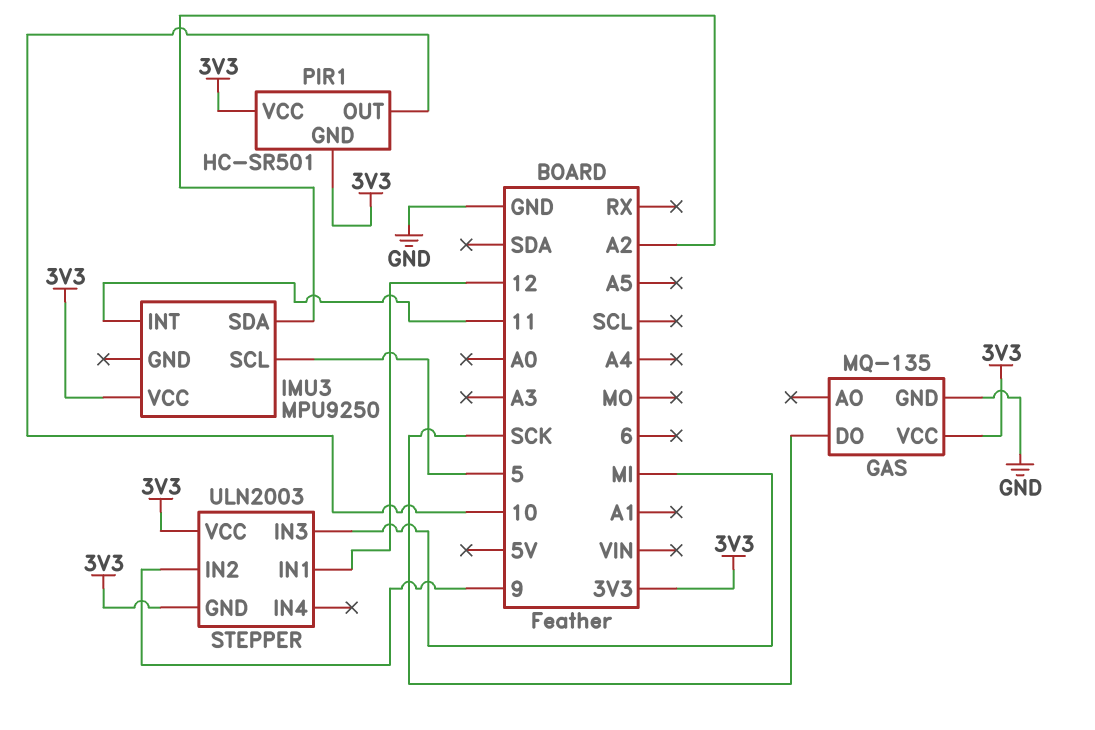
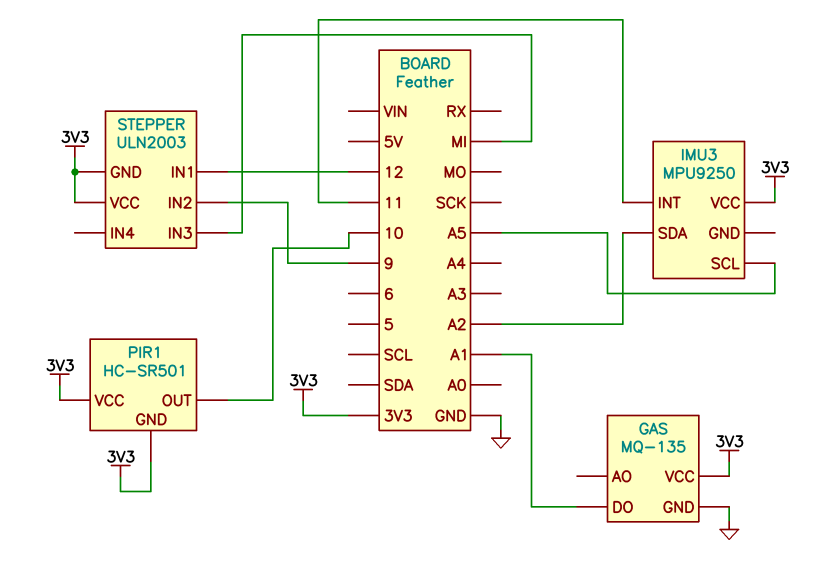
GAS pin DO: SCK -> A1
IMU3 pin SCL: 5 -> A5

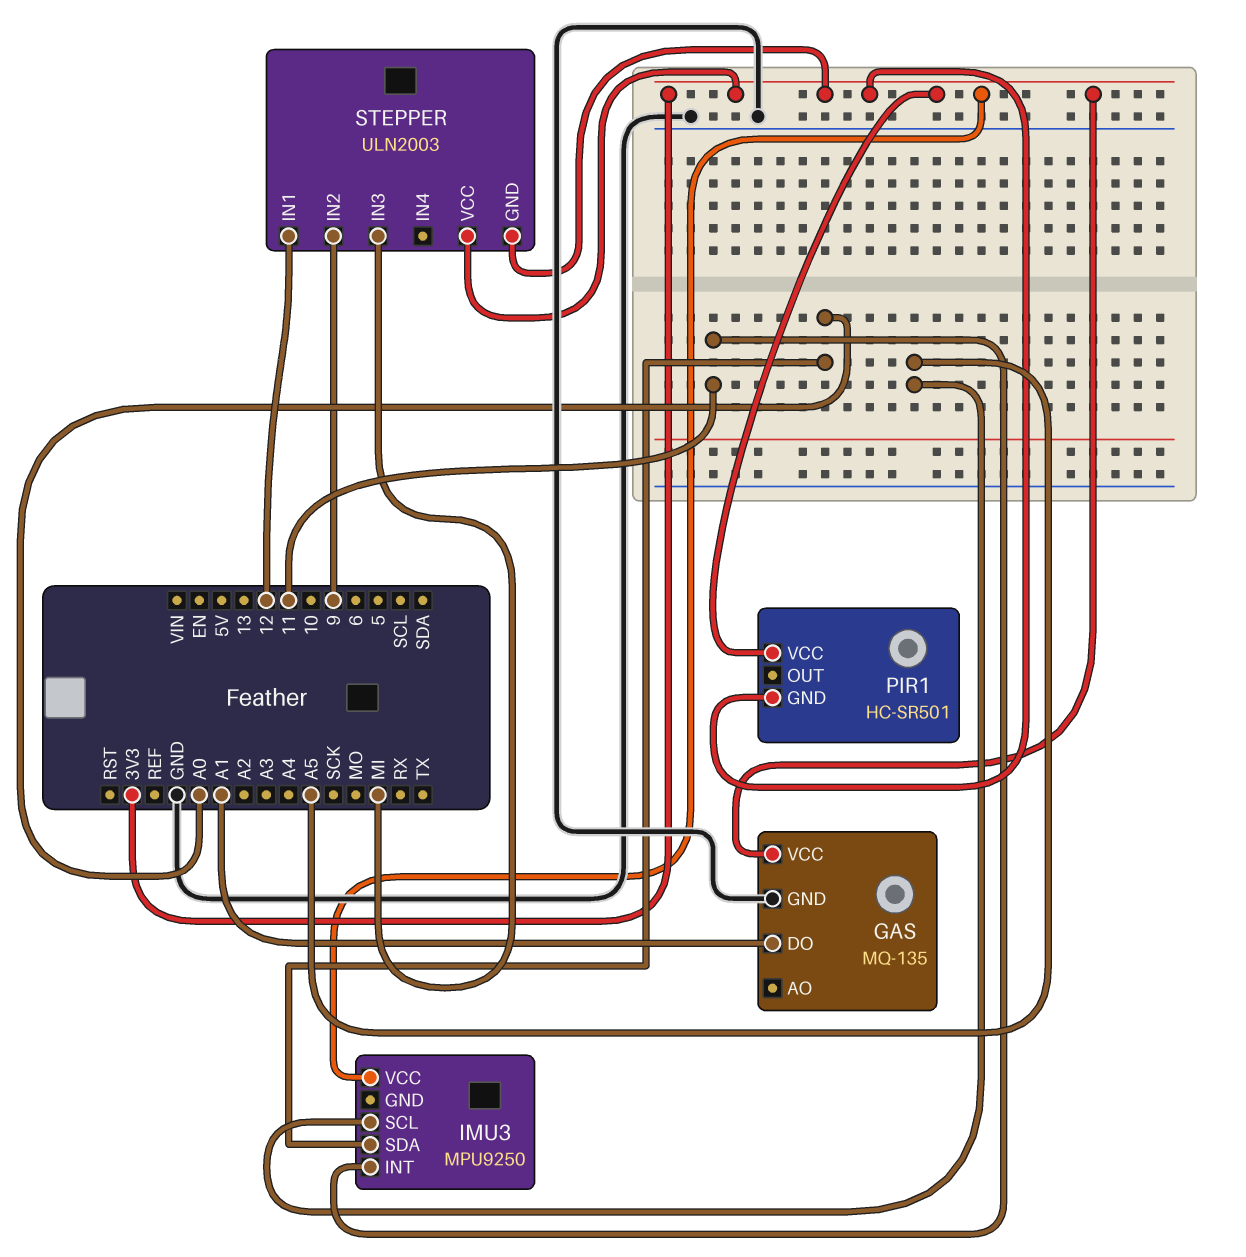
IMU3 pin SDA: A2 -> A0
PIR1 pin OUT: 10 -> none

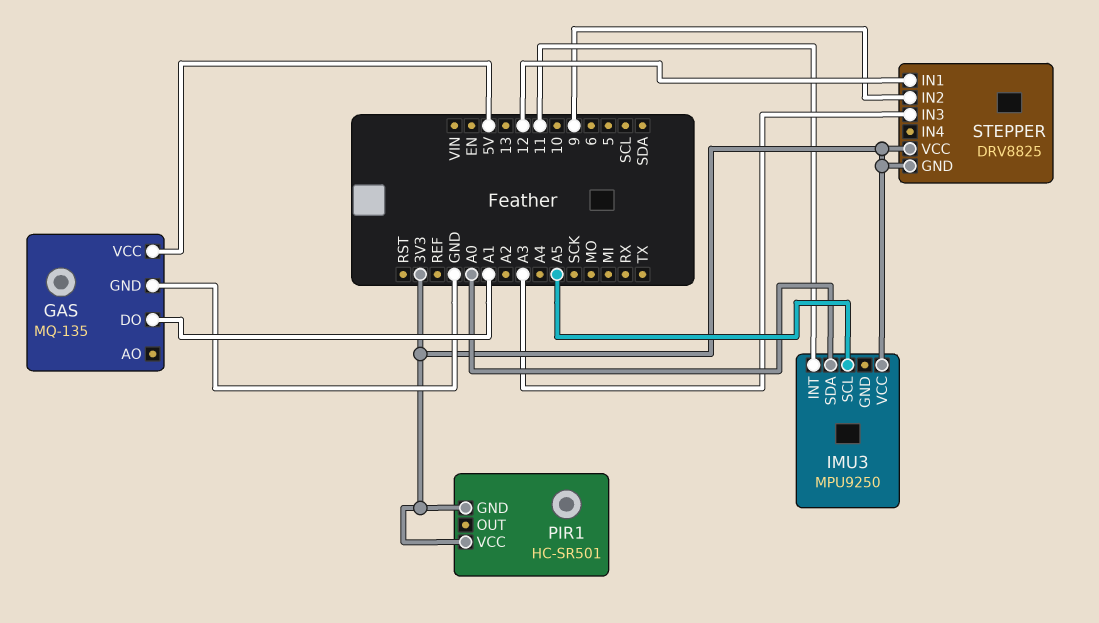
GAS pin VCC: 3V3 -> 5V
STEPPER: ULN2003 -> DRV8825
STEPPER pin IN3: MI -> A3

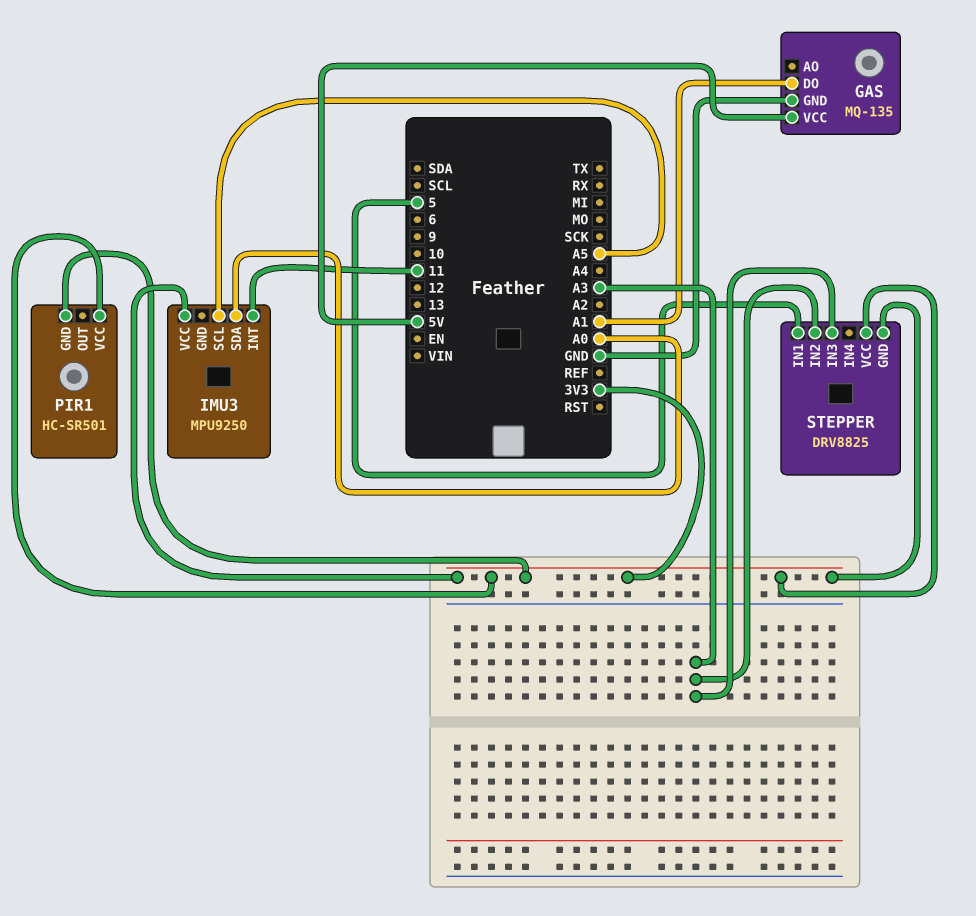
STEPPER pin IN1: 12 -> 5
STEPPER pin IN2: 9 -> A3

